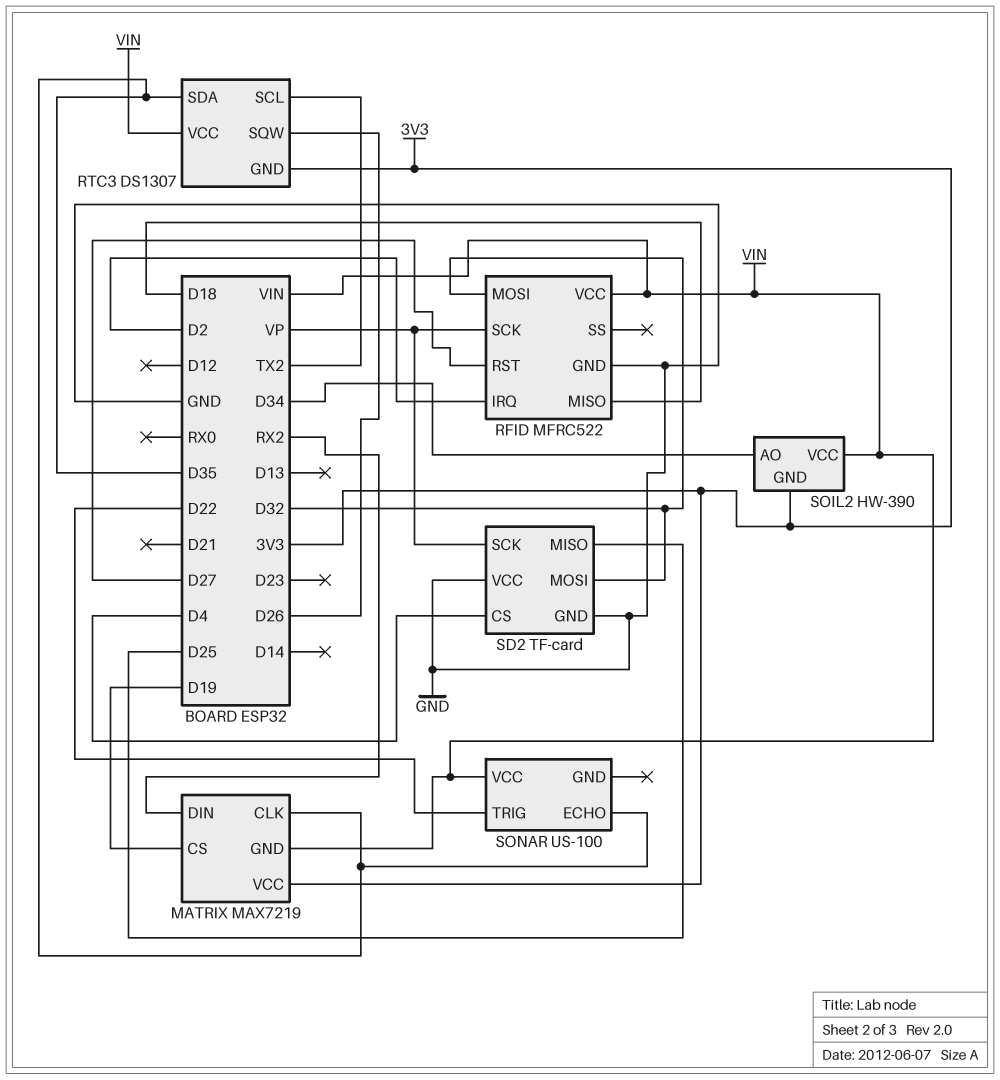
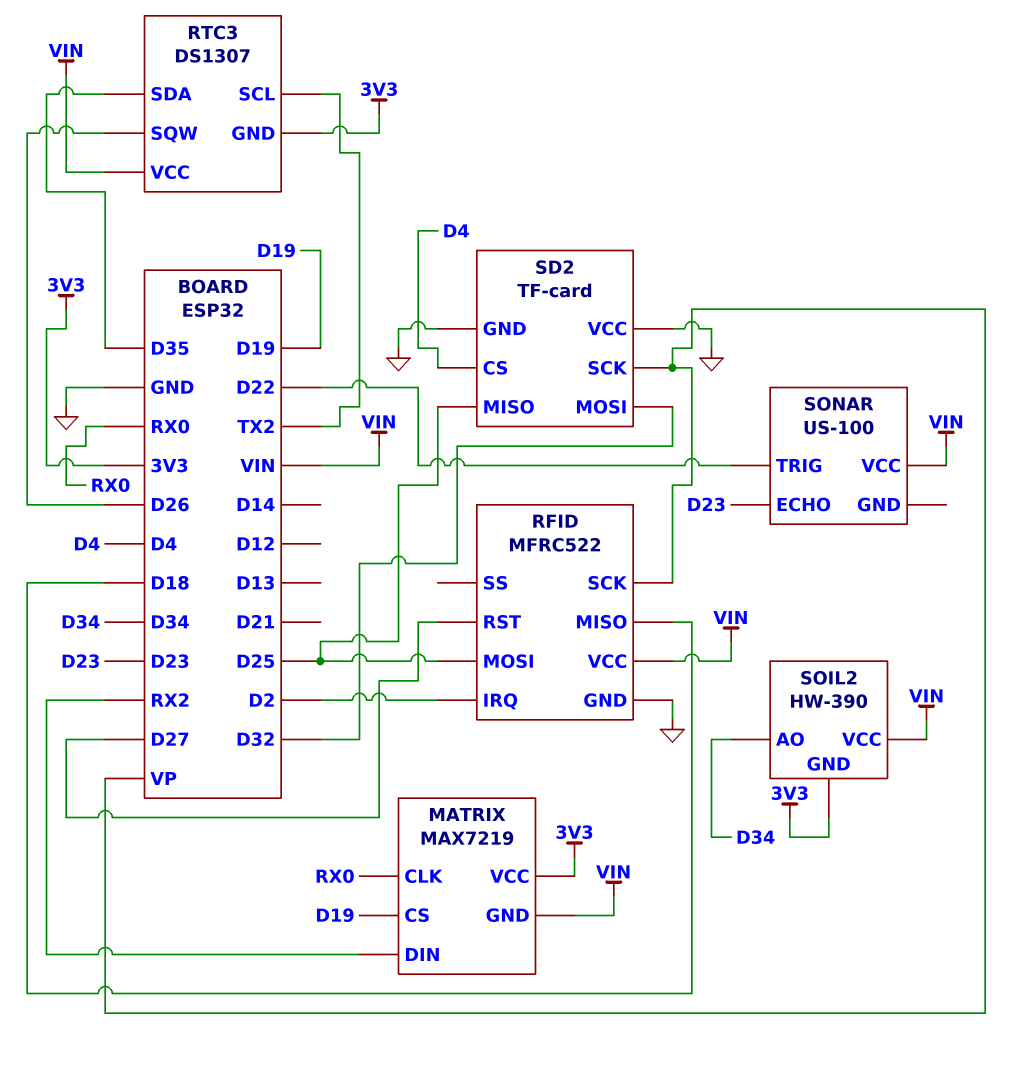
MATRIX pin CLK: D35 -> RX0
RFID pin MOSI: D32 -> D25
SONAR pin ECHO: D35 -> D23

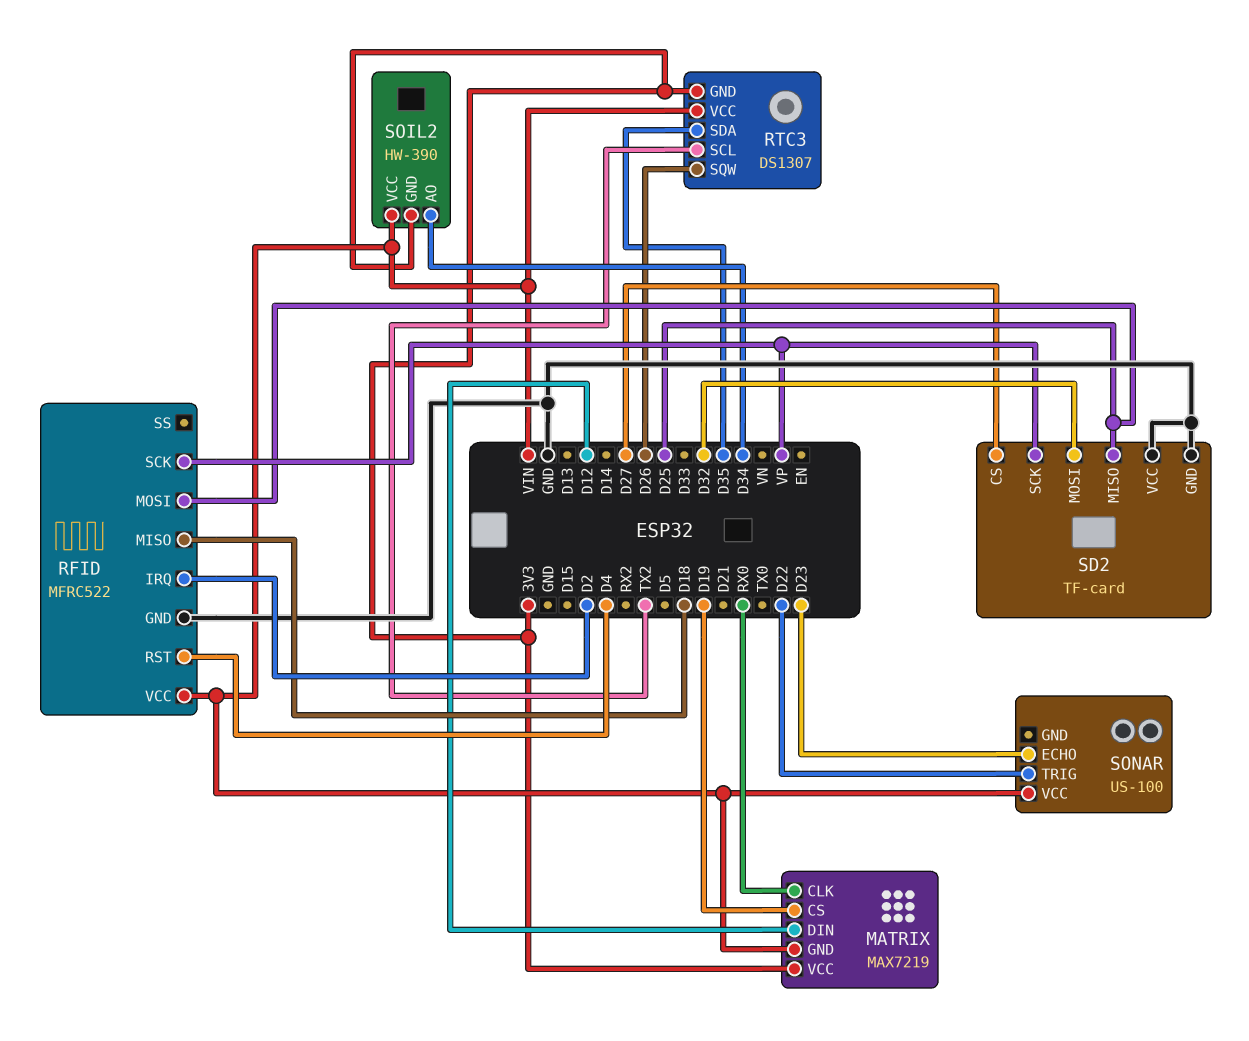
MATRIX pin DIN: RX2 -> D12
RFID pin RST: D27 -> D4
SD2 pin CS: D4 -> D27

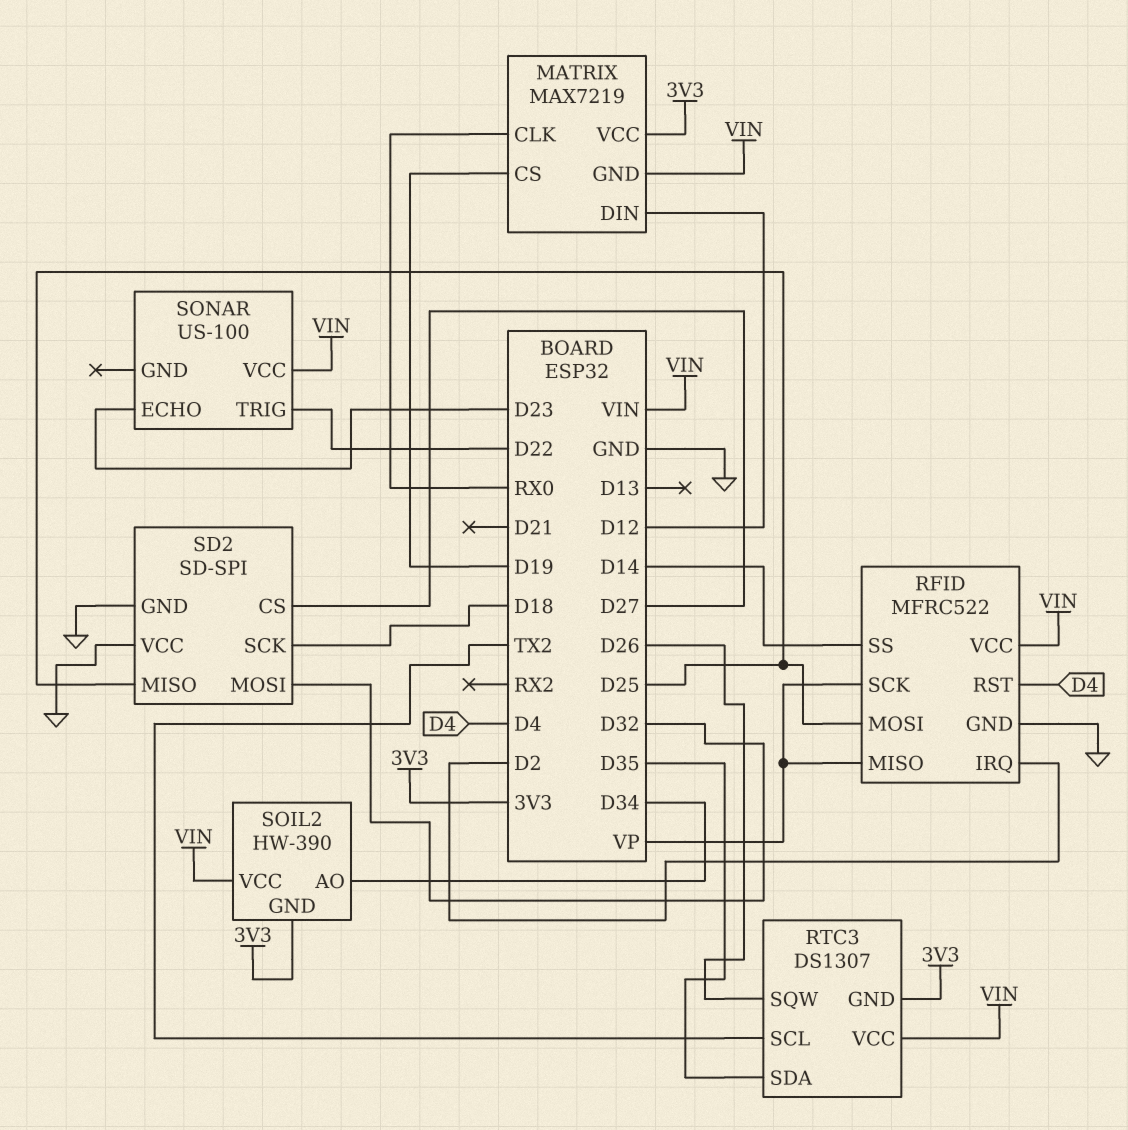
RFID pin MISO: D18 -> VP
RFID pin SS: none -> D14
SD2: TF-card -> SD-SPI
SD2 pin SCK: VP -> D18

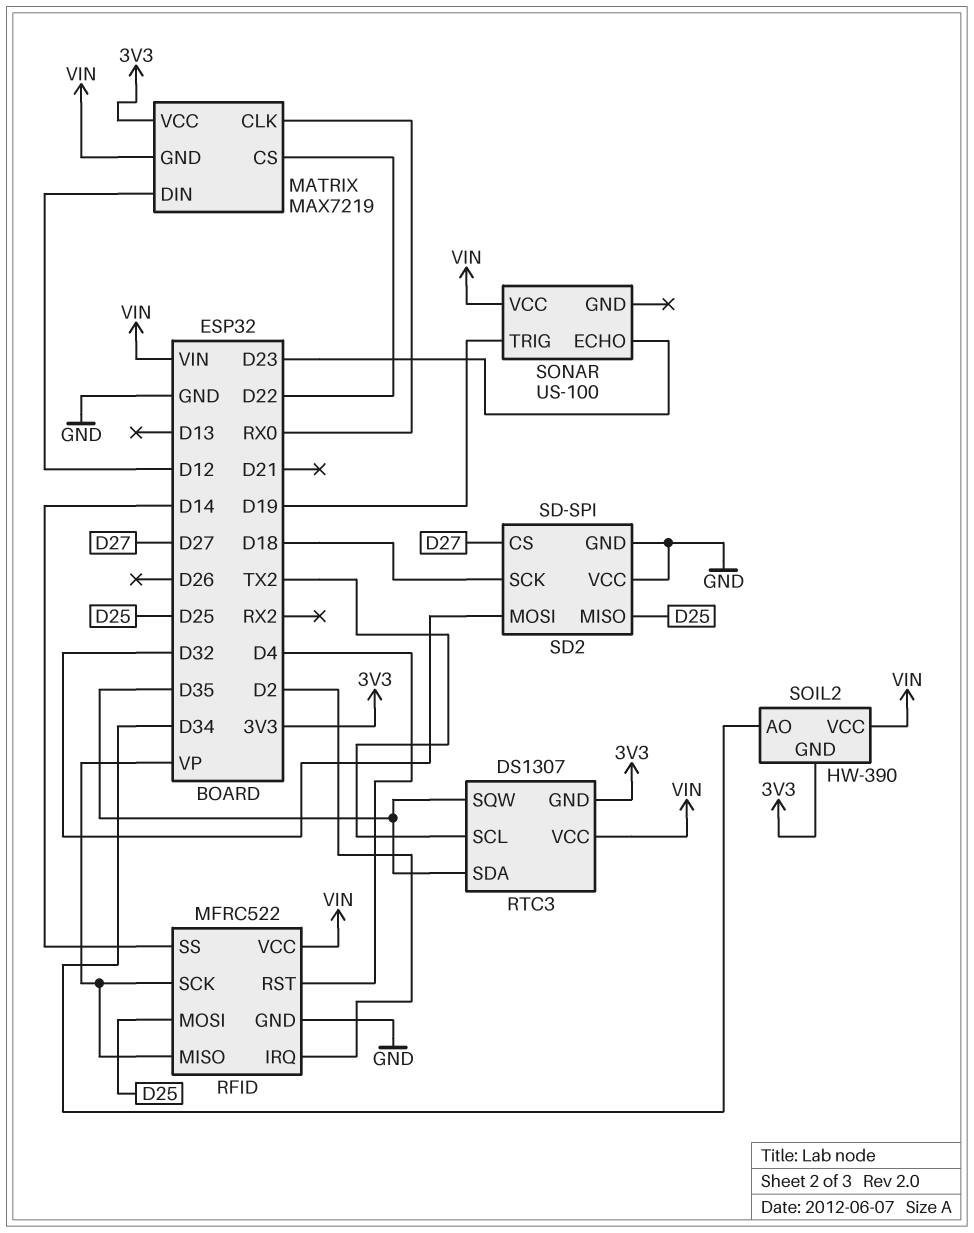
MATRIX pin CS: D19 -> D22
RTC3 pin SQW: D26 -> D35
SONAR pin TRIG: D22 -> D19

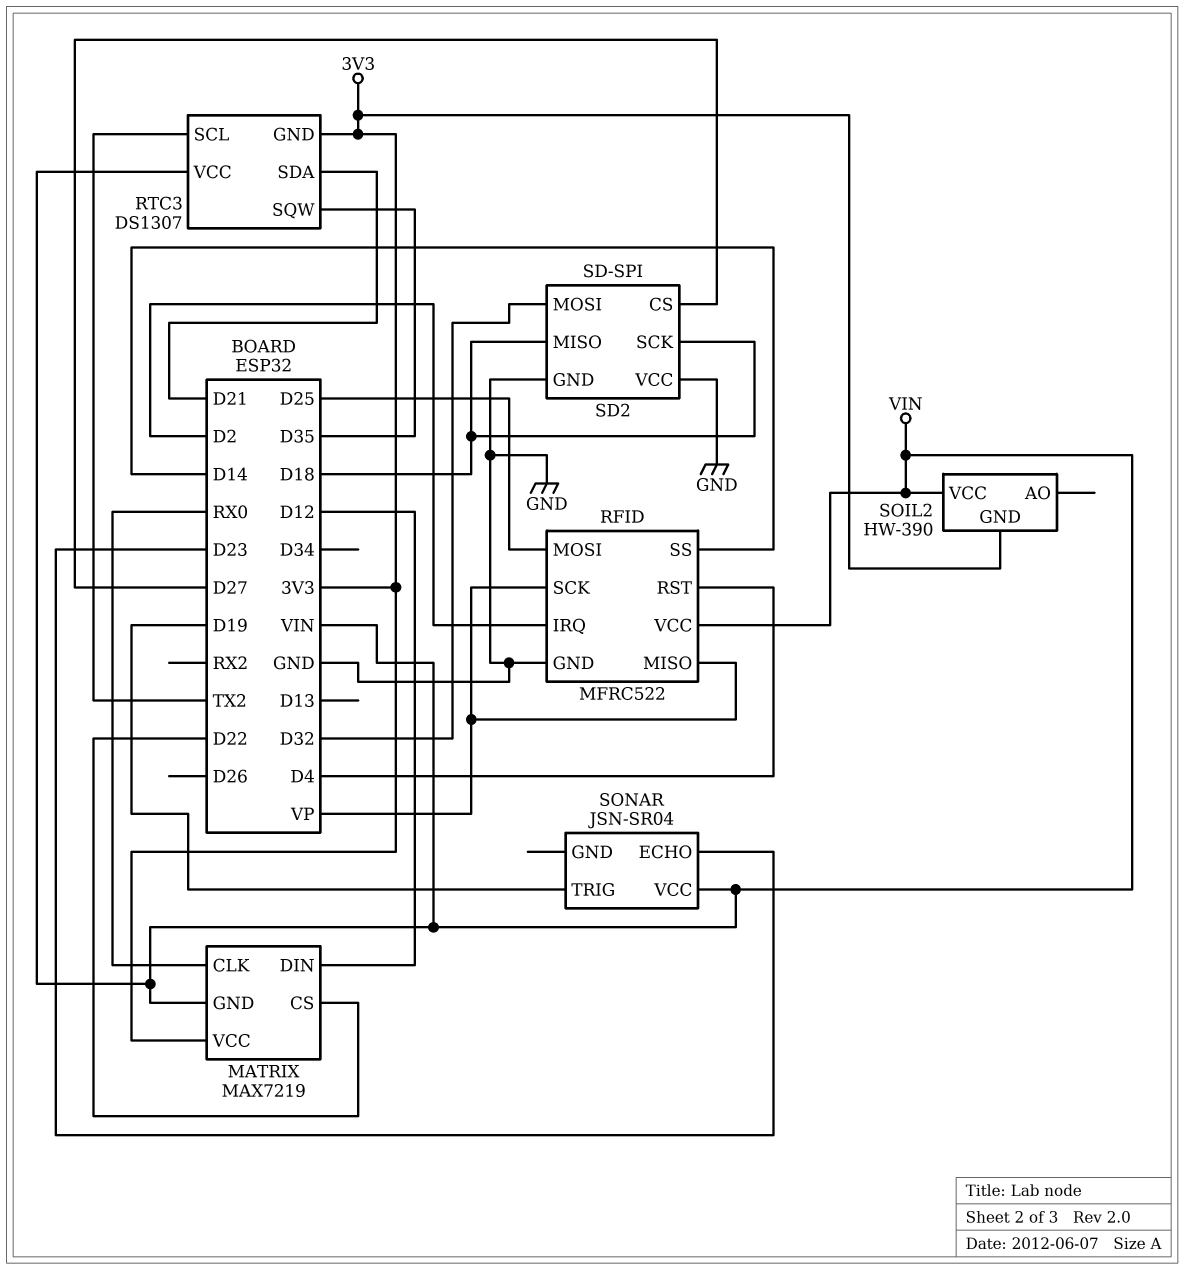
RTC3 pin SDA: D35 -> D21
SD2 pin MISO: D25 -> D18
SOIL2 pin AO: D34 -> none
SONAR: US-100 -> JSN-SR04

